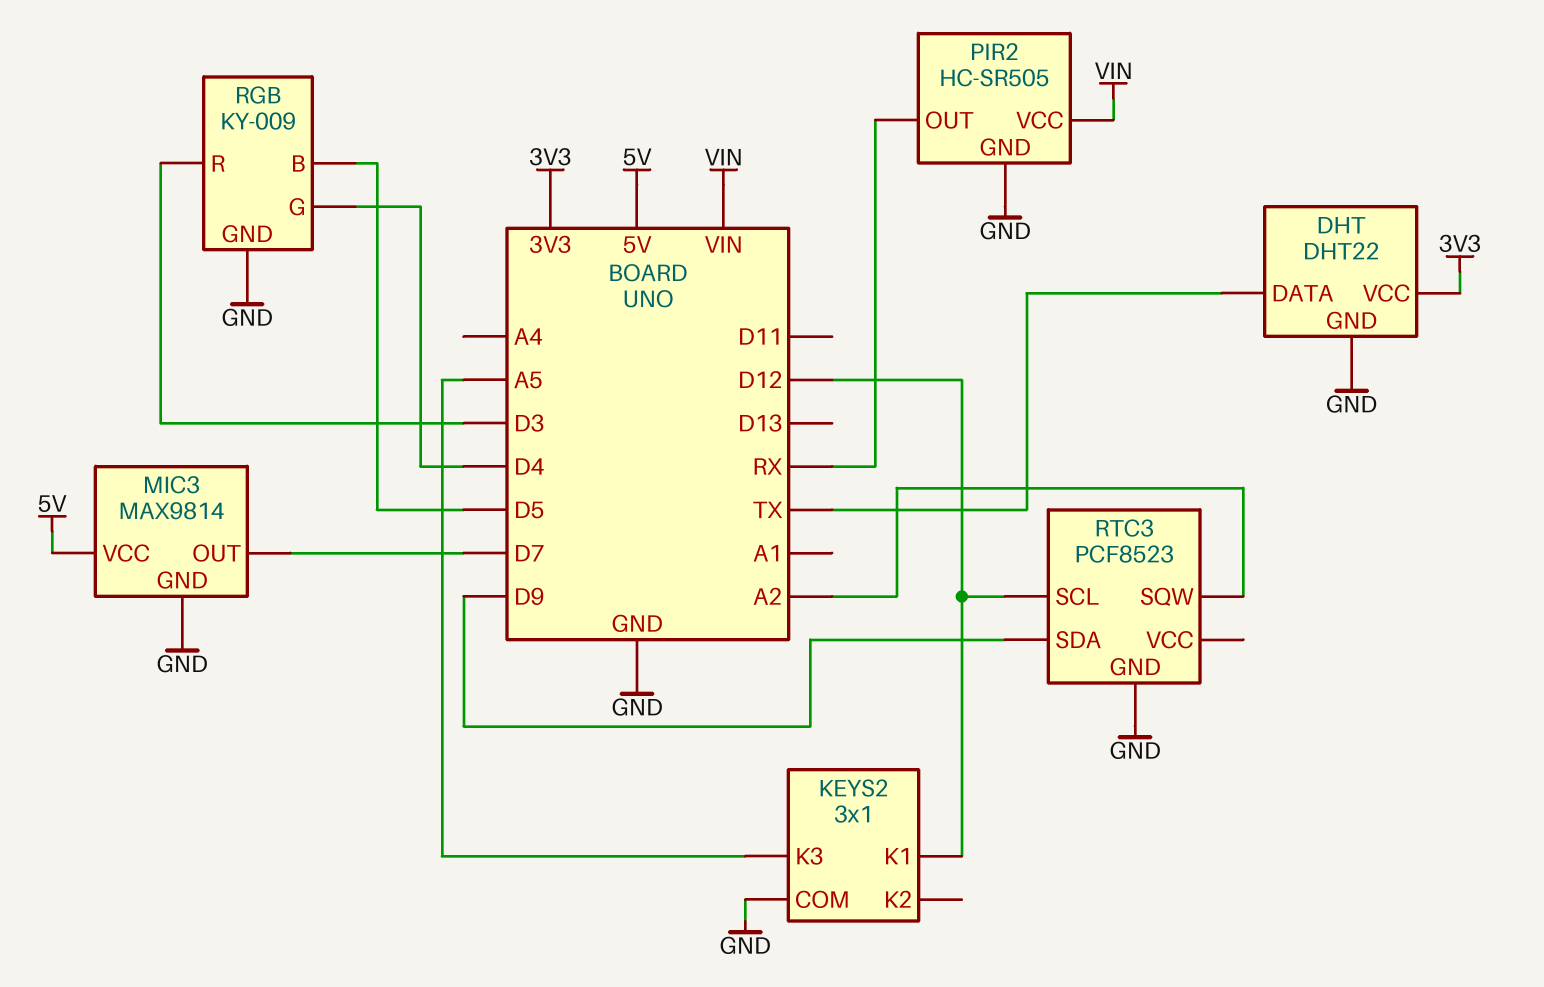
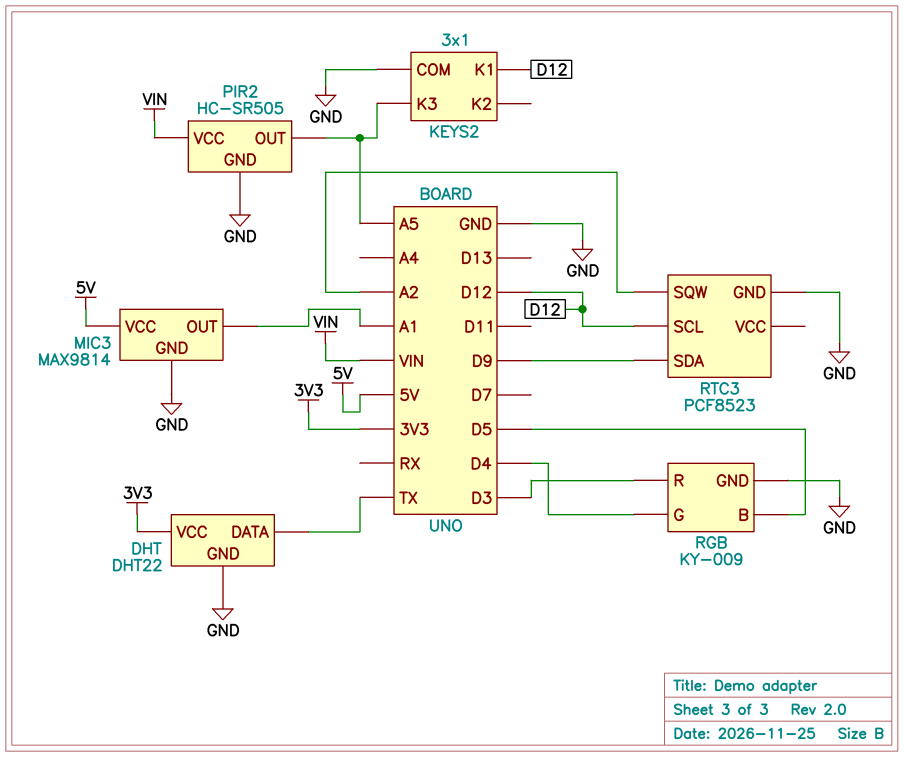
MIC3 pin OUT: D7 -> A1
PIR2 pin OUT: RX -> A5

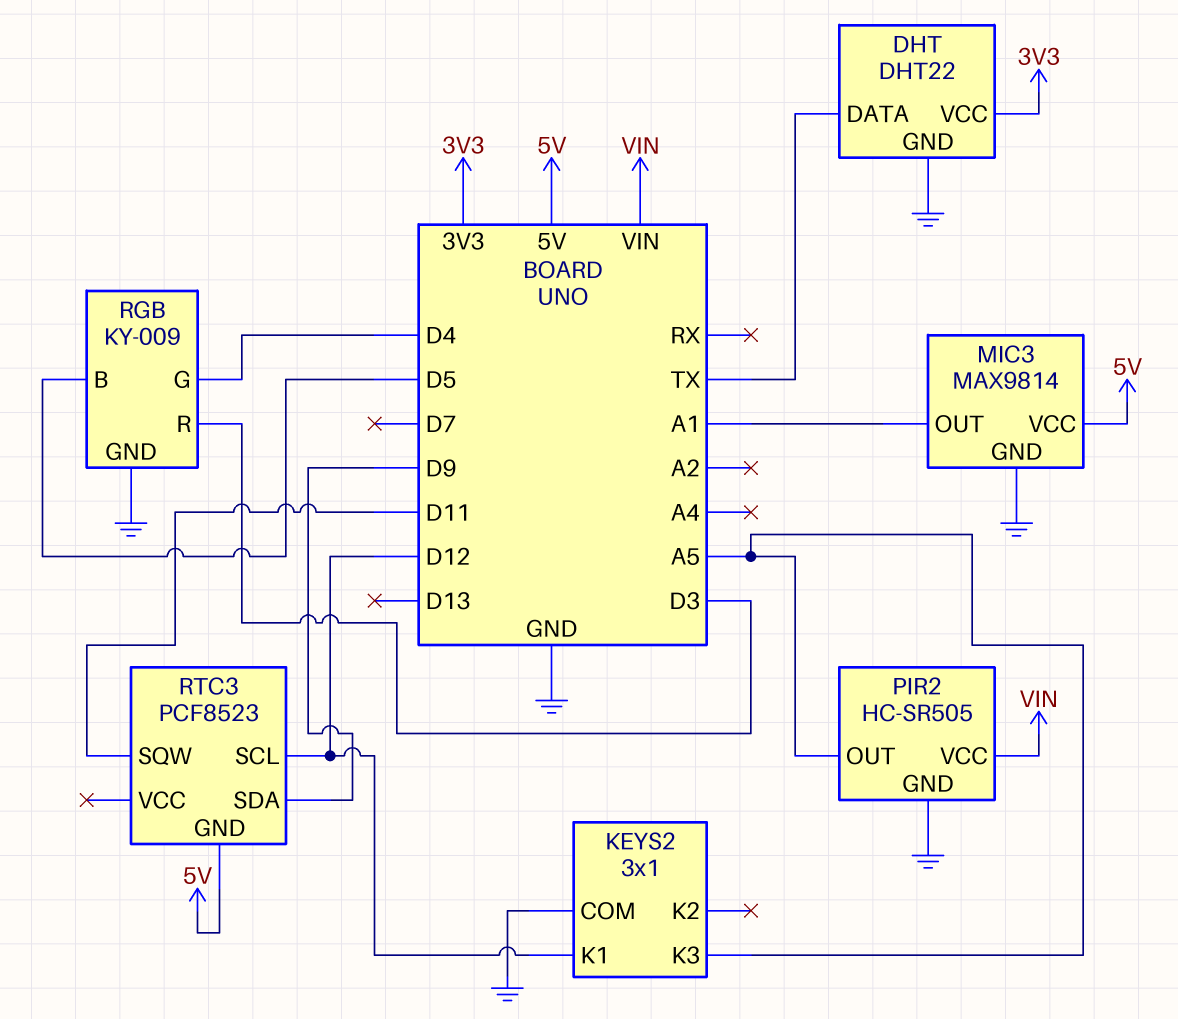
RTC3 pin GND: GND -> 5V
RTC3 pin SQW: A2 -> D11

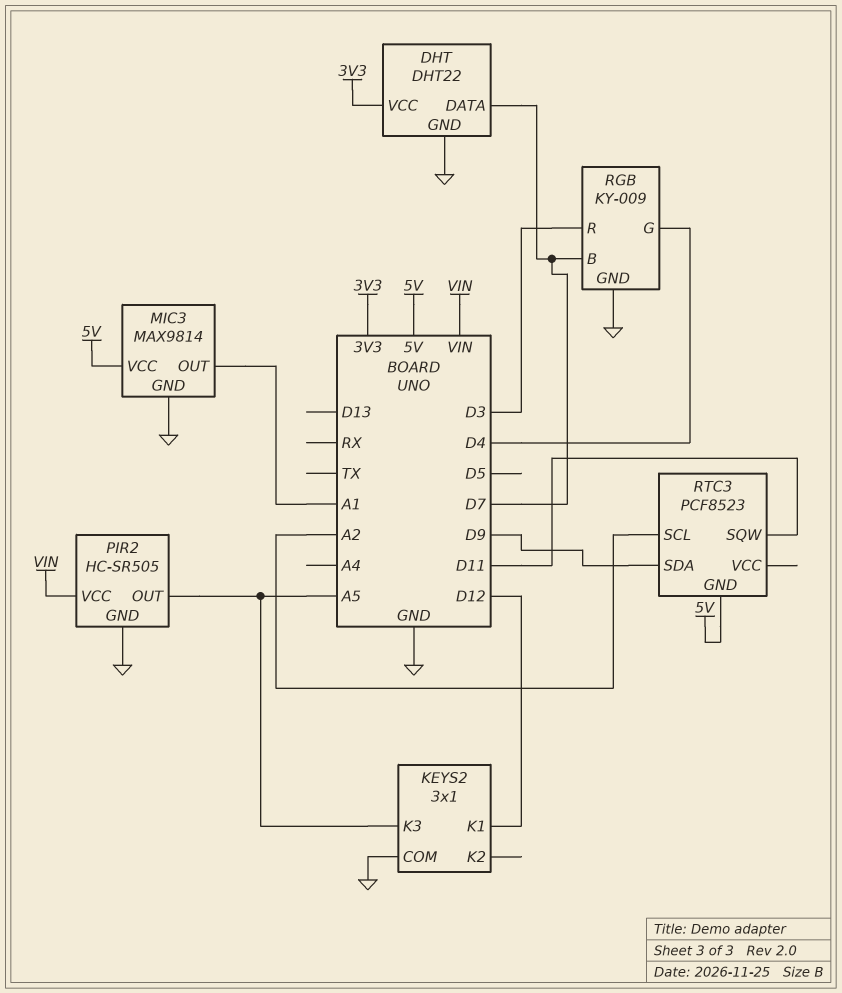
DHT pin DATA: TX -> D7
RGB pin B: D5 -> D7
RTC3 pin SCL: D12 -> A2

